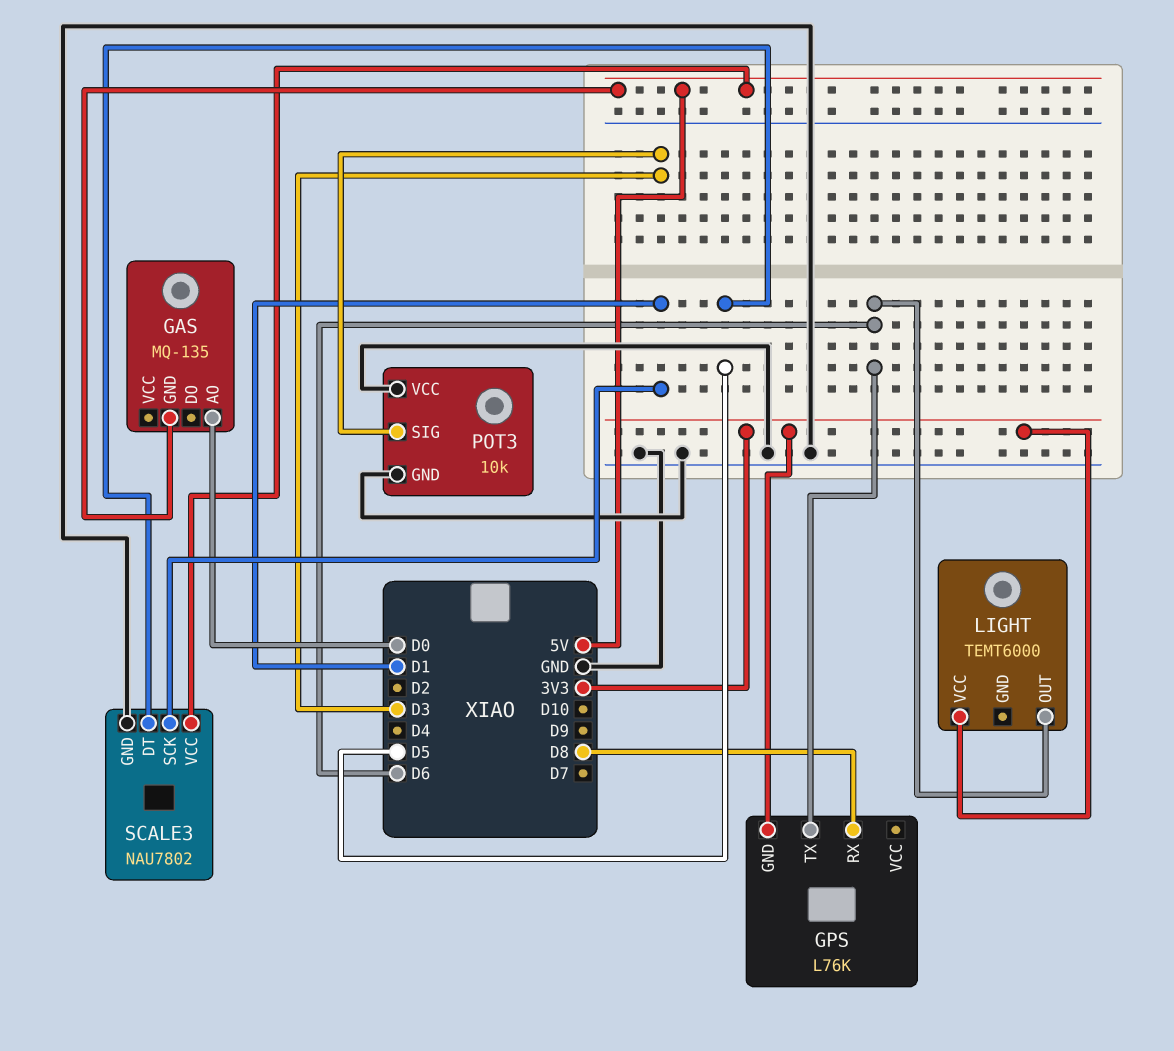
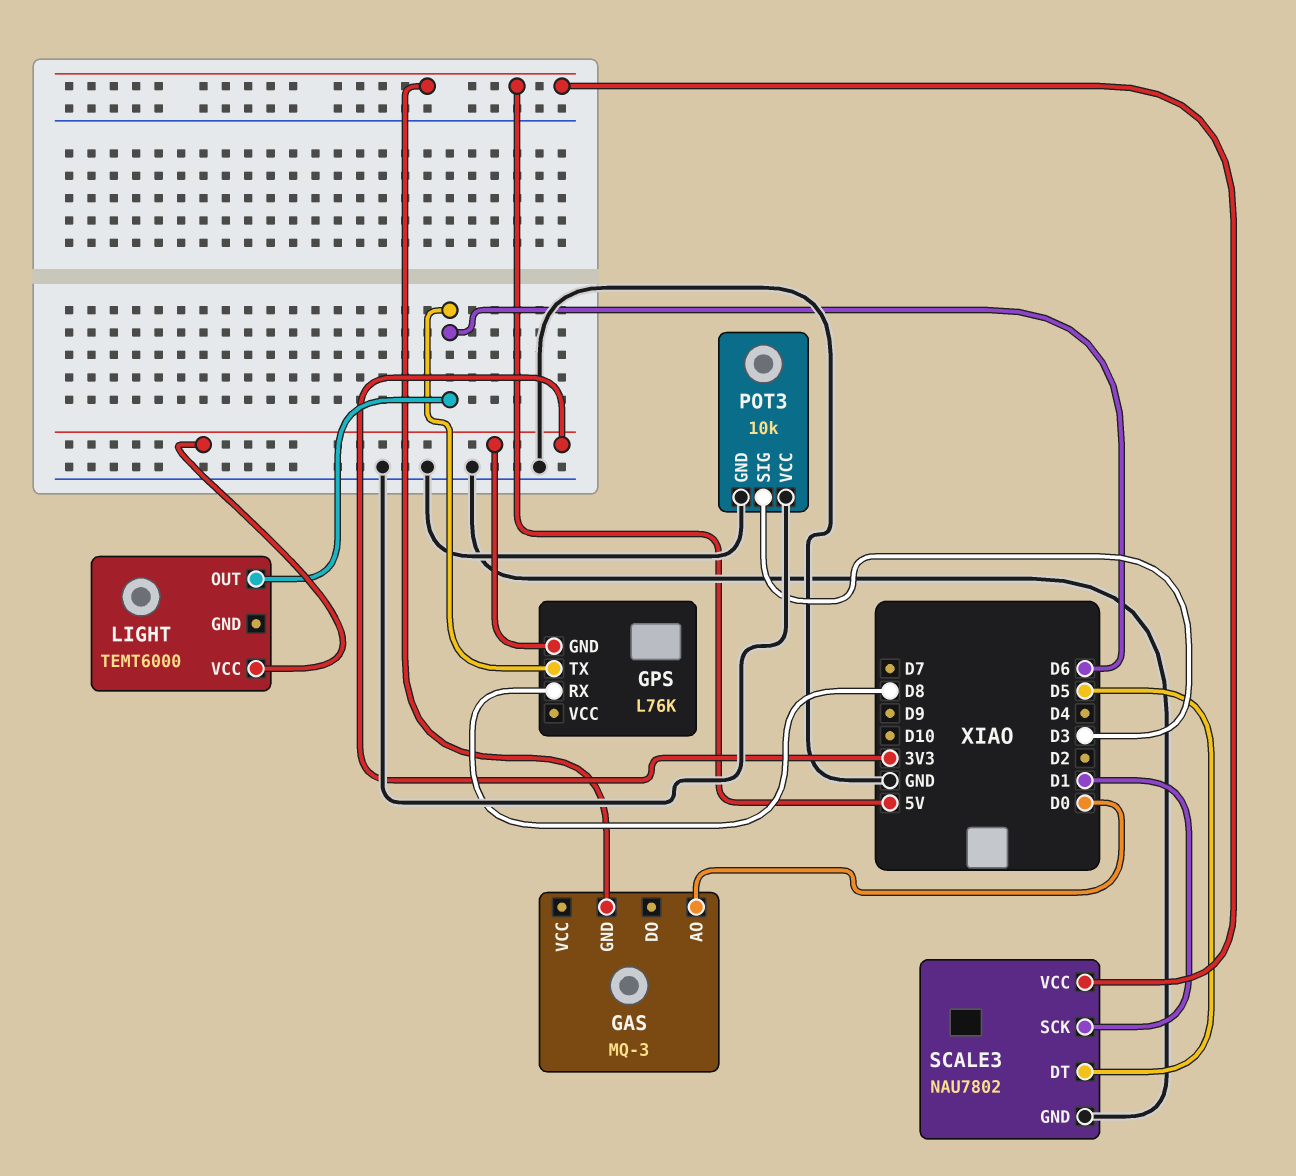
GAS: MQ-135 -> MQ-3

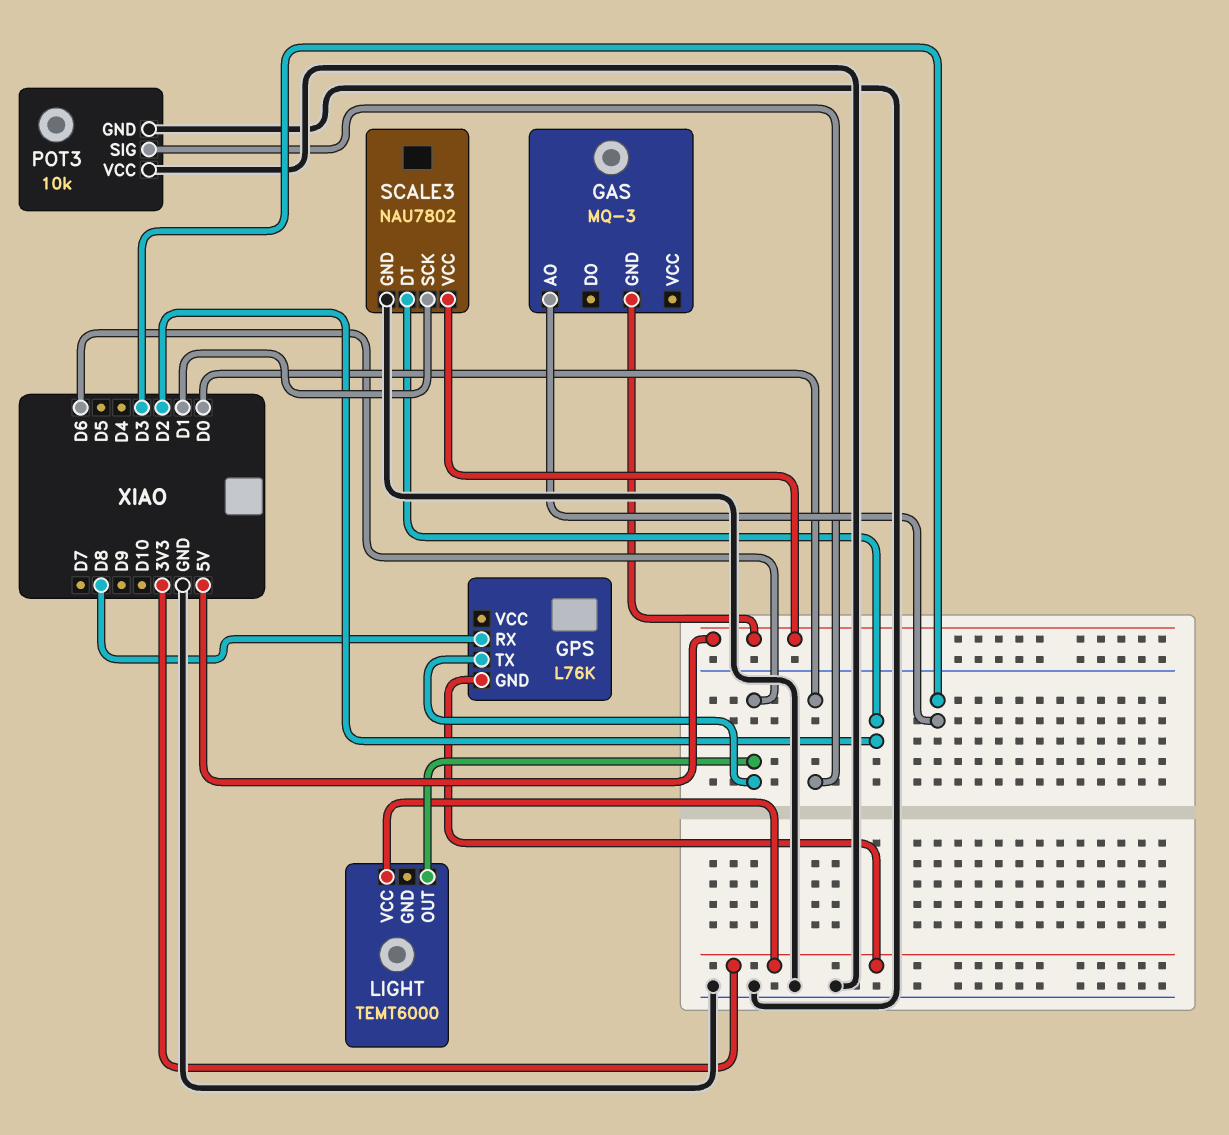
GAS pin AO: D0 -> D3
POT3 pin SIG: D3 -> D0
SCALE3 pin DT: D5 -> D2

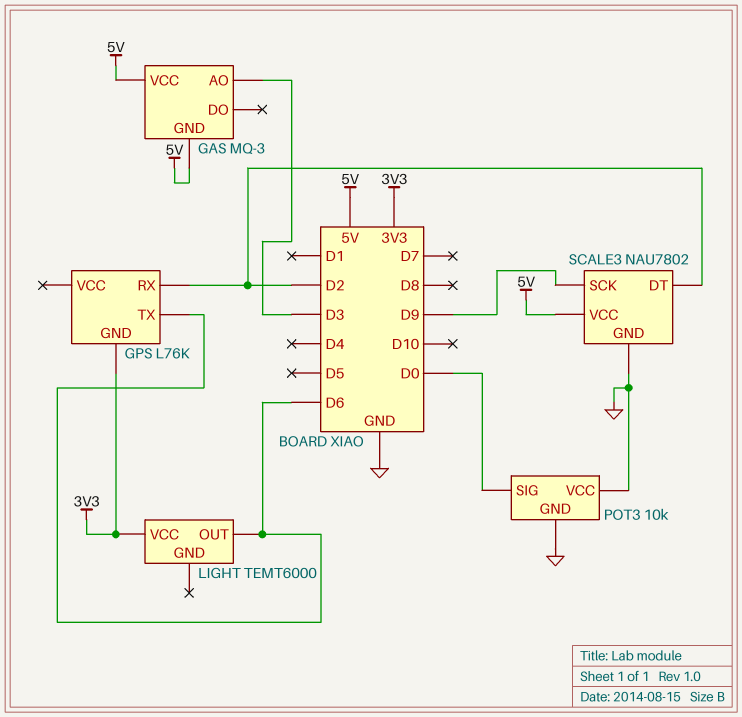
GAS pin VCC: none -> 5V
GPS pin RX: D8 -> D2
SCALE3 pin SCK: D1 -> D9

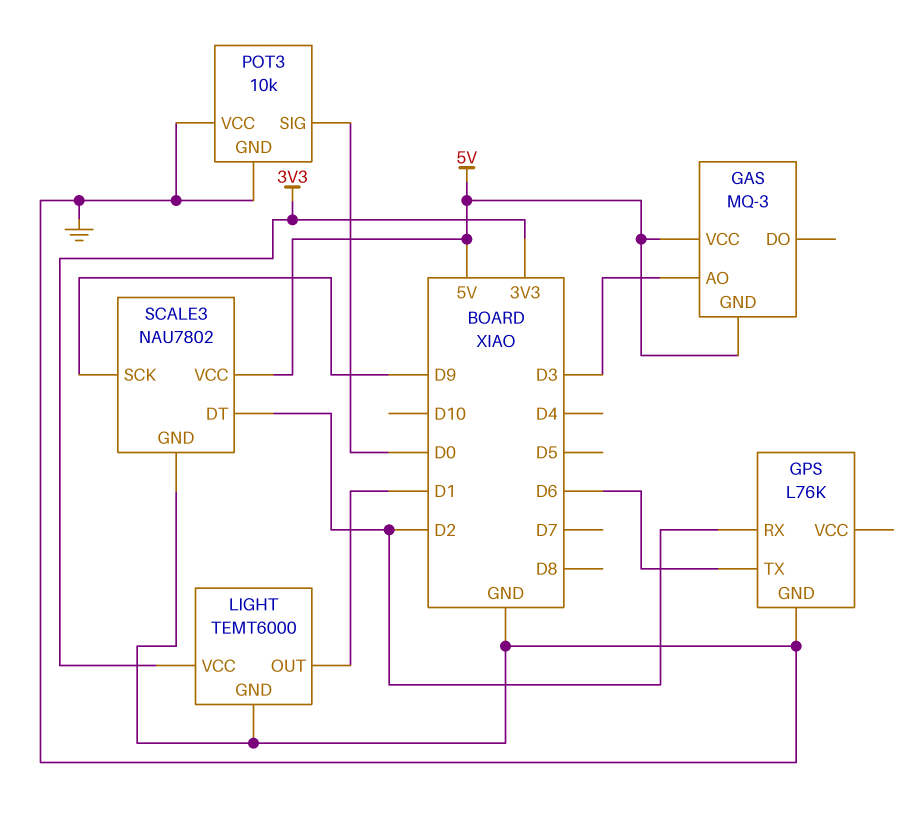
GPS pin GND: 3V3 -> GND
LIGHT pin GND: none -> GND
LIGHT pin OUT: D6 -> D1

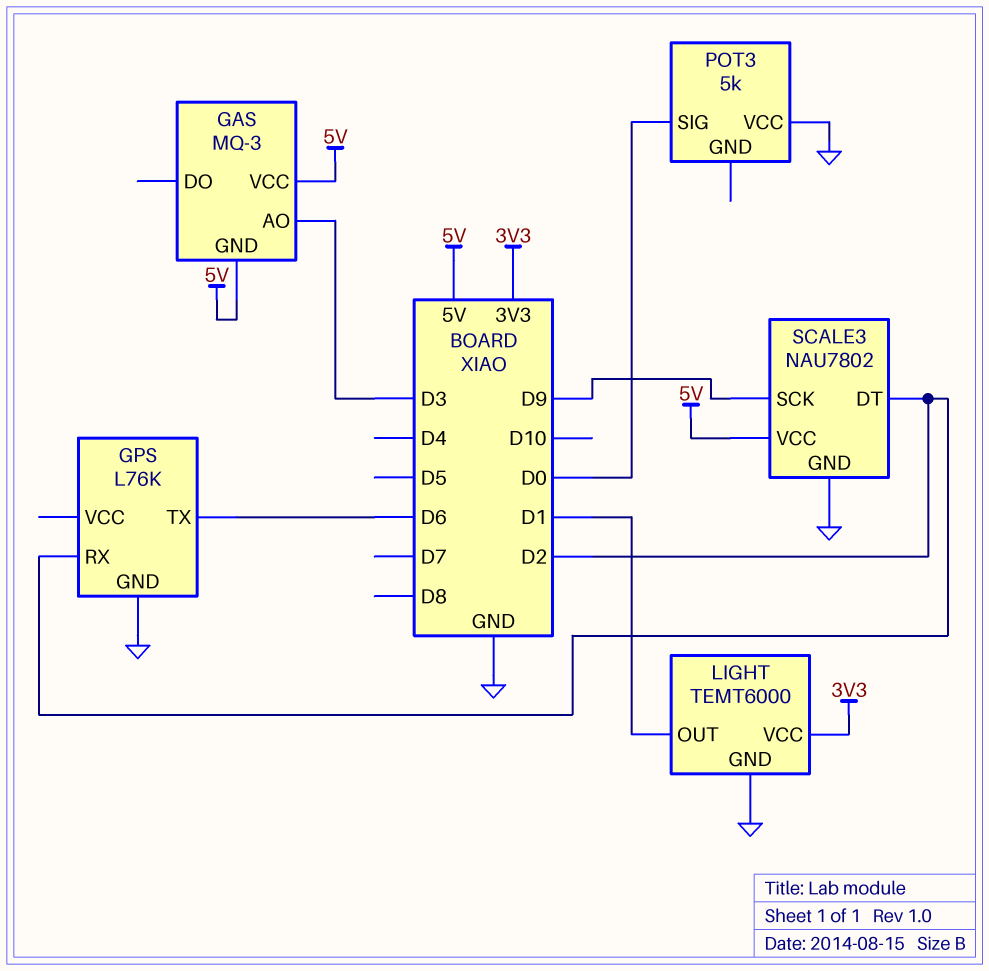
POT3: 10k -> 5k
POT3 pin GND: GND -> none

